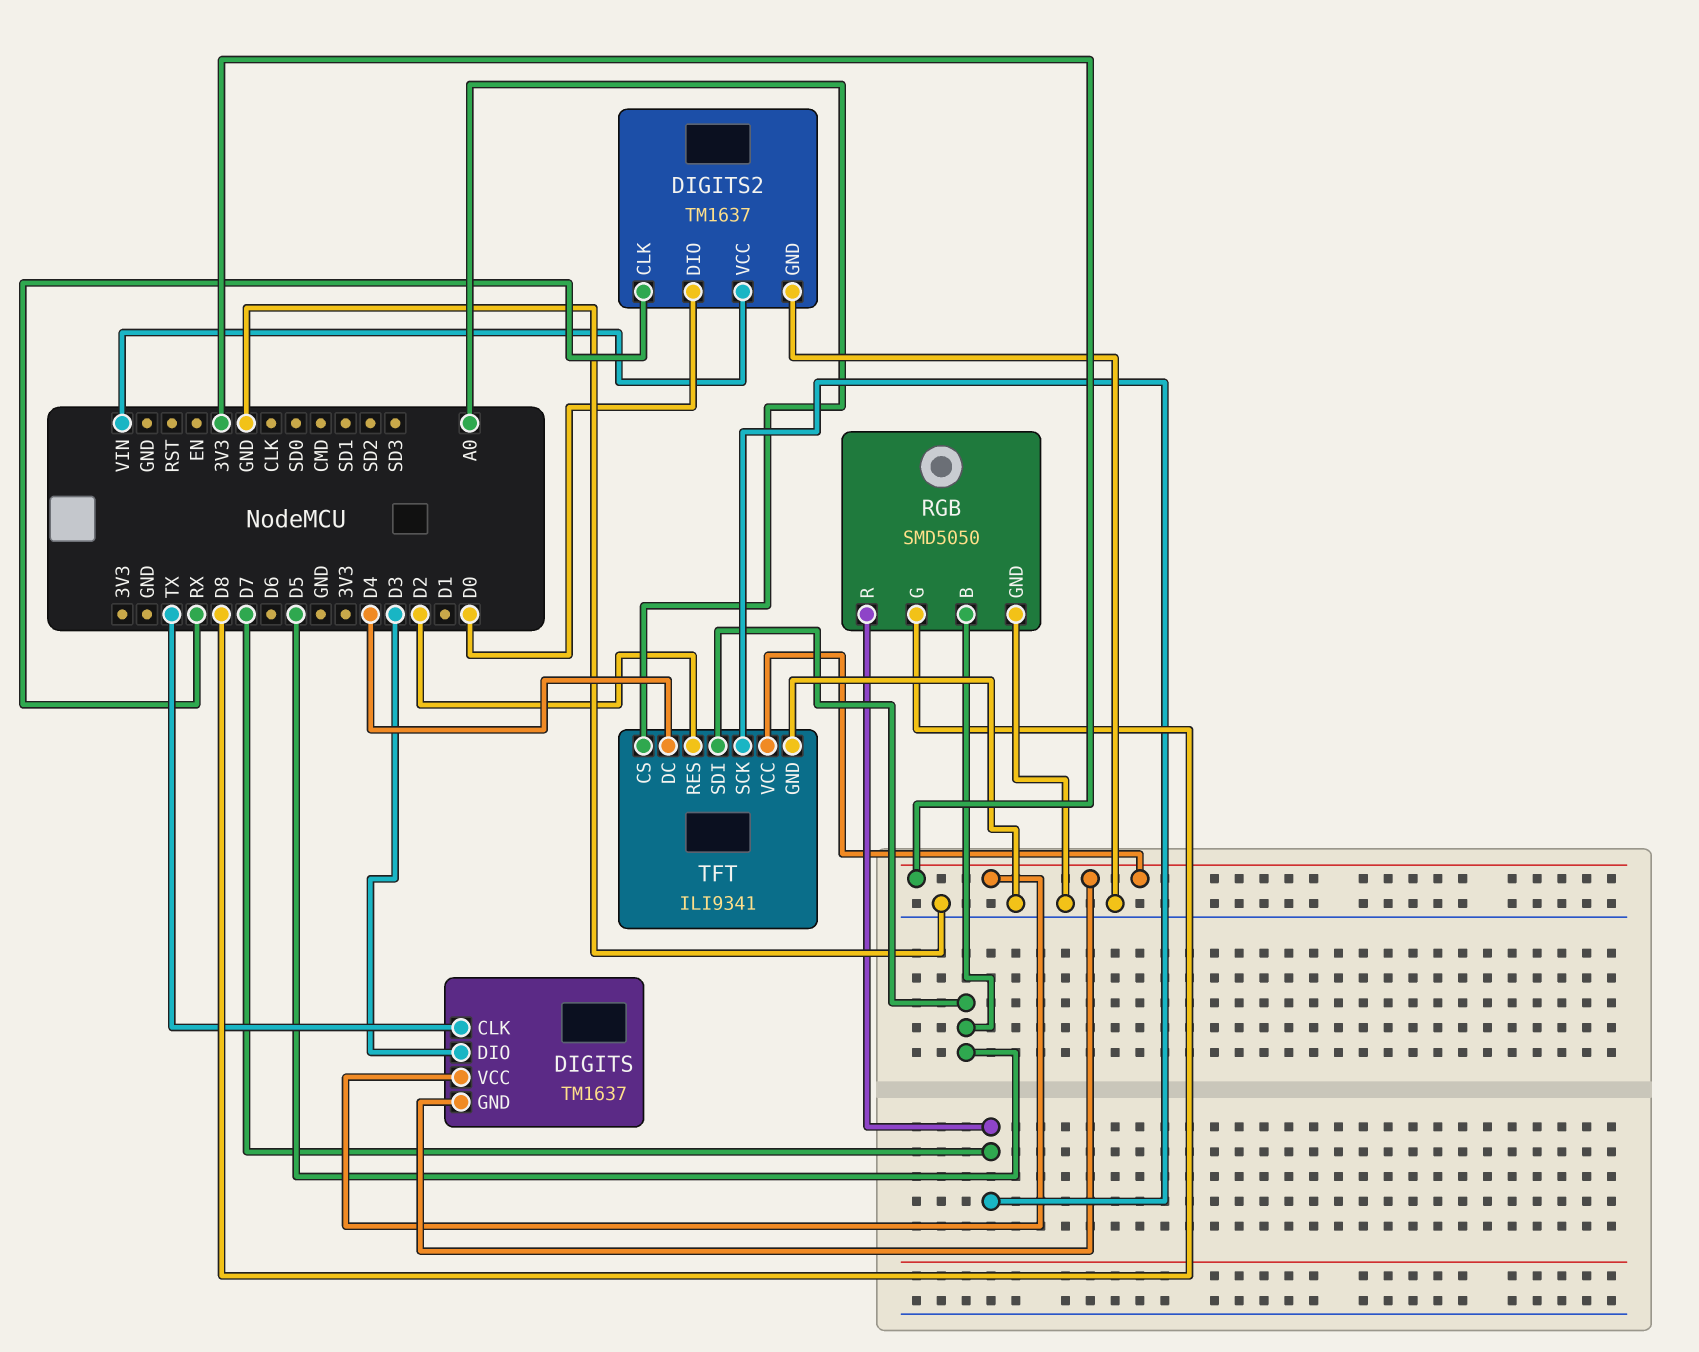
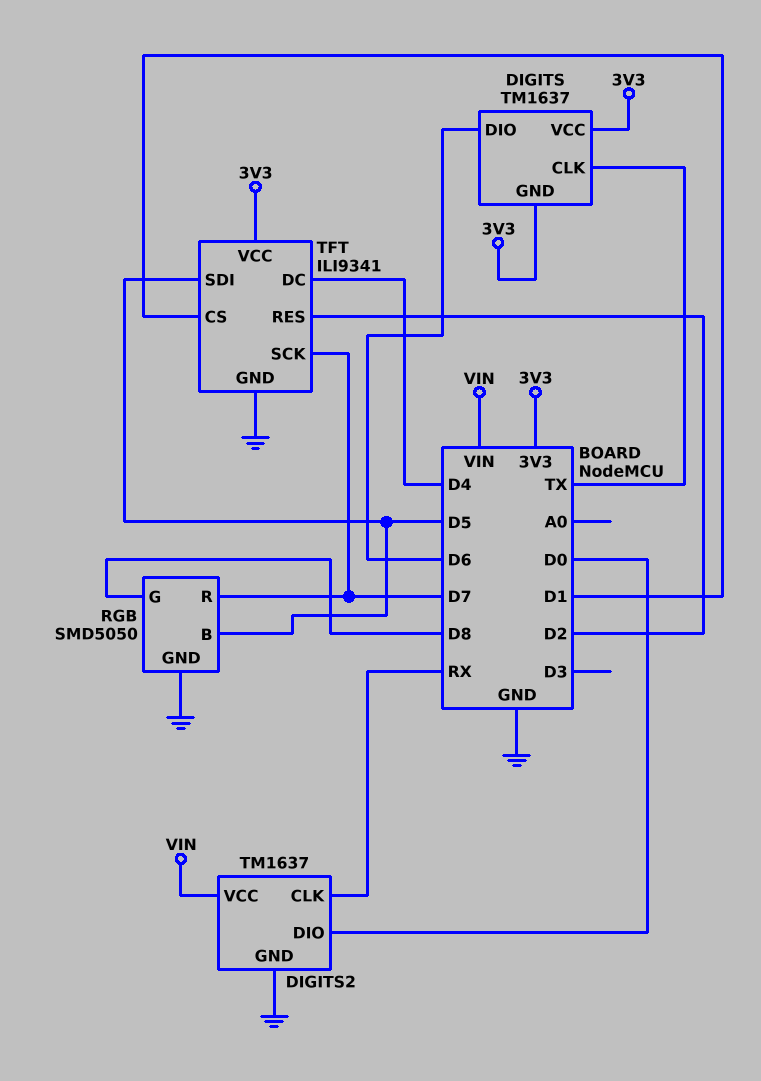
DIGITS pin DIO: D3 -> D6
TFT pin CS: A0 -> D1

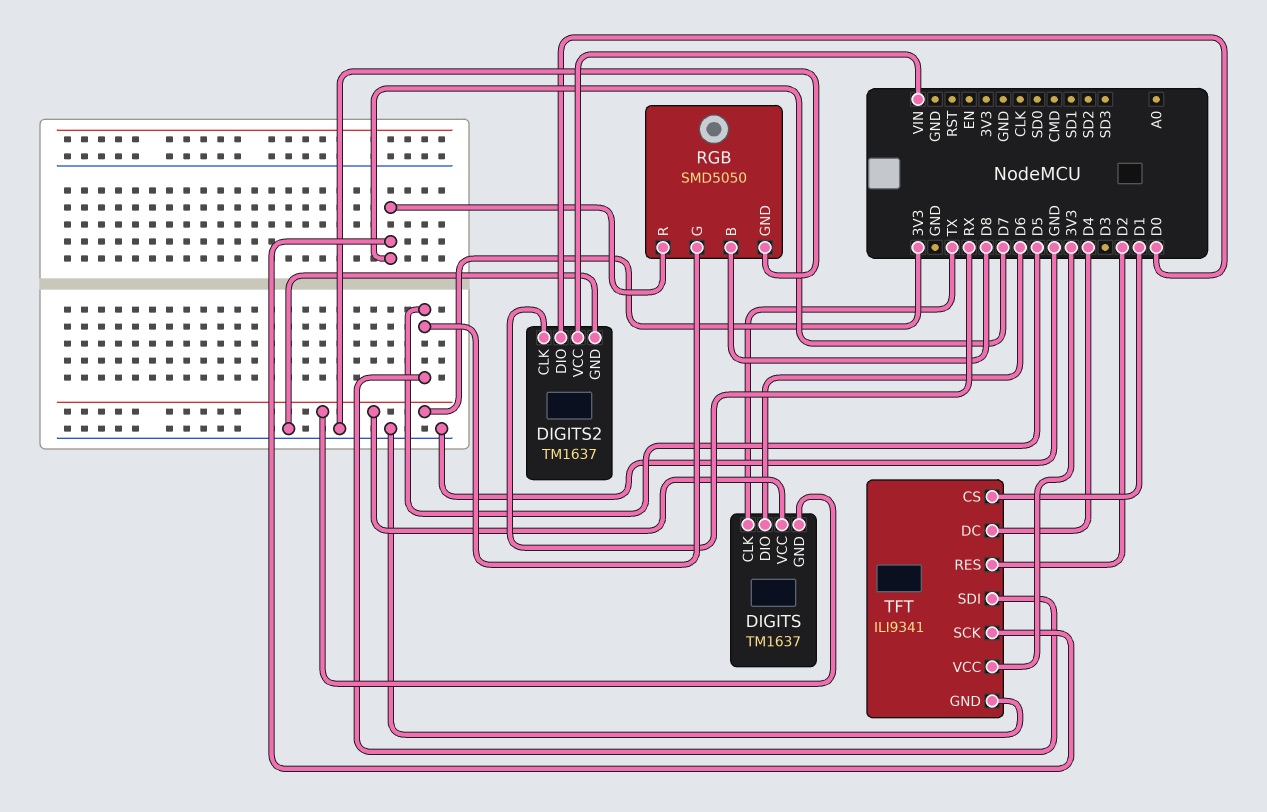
RGB pin B: D5 -> D8
RGB pin G: D8 -> D5

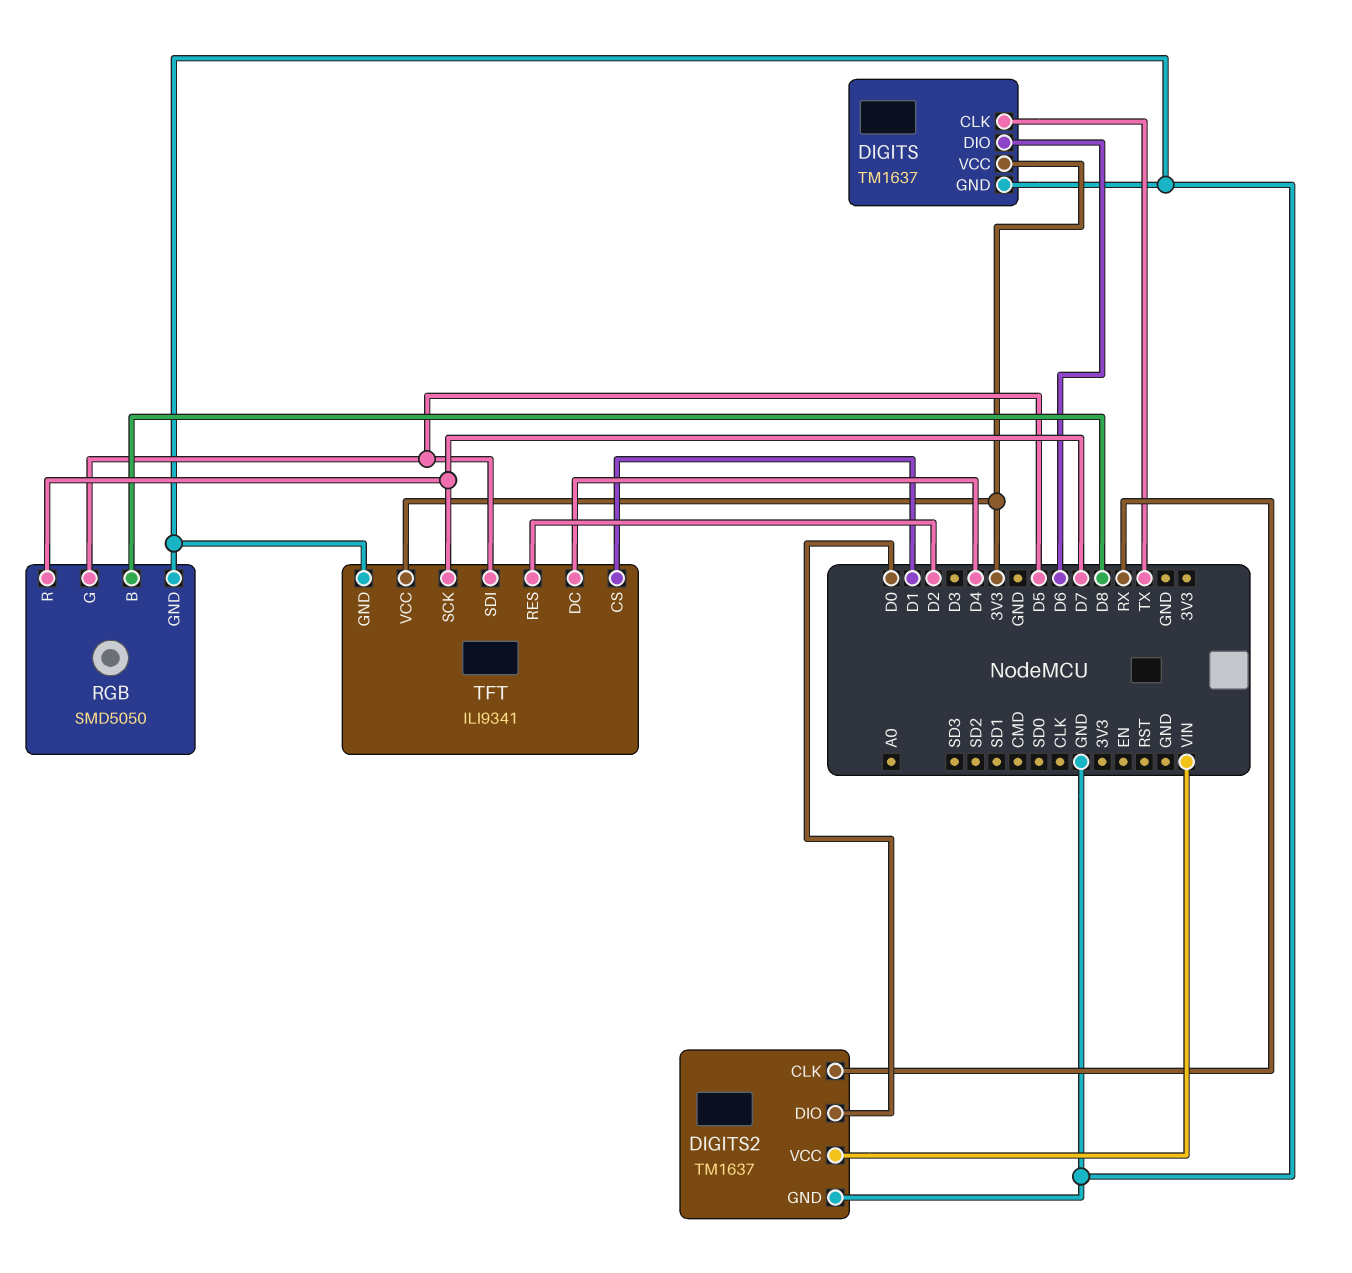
DIGITS pin GND: 3V3 -> GND

